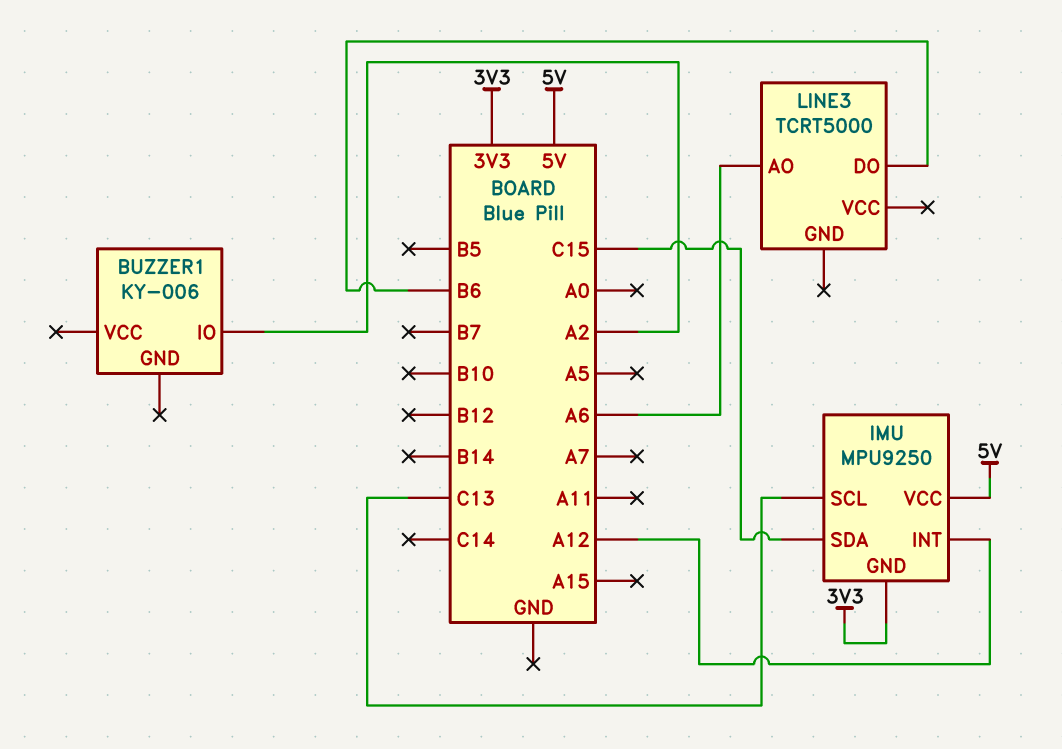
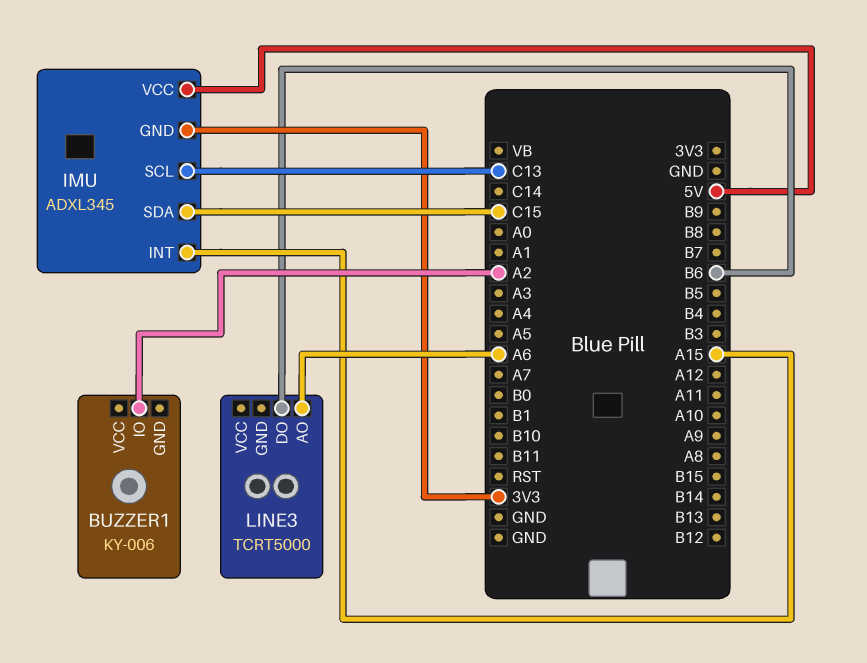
IMU: MPU9250 -> ADXL345
IMU pin INT: A12 -> A15

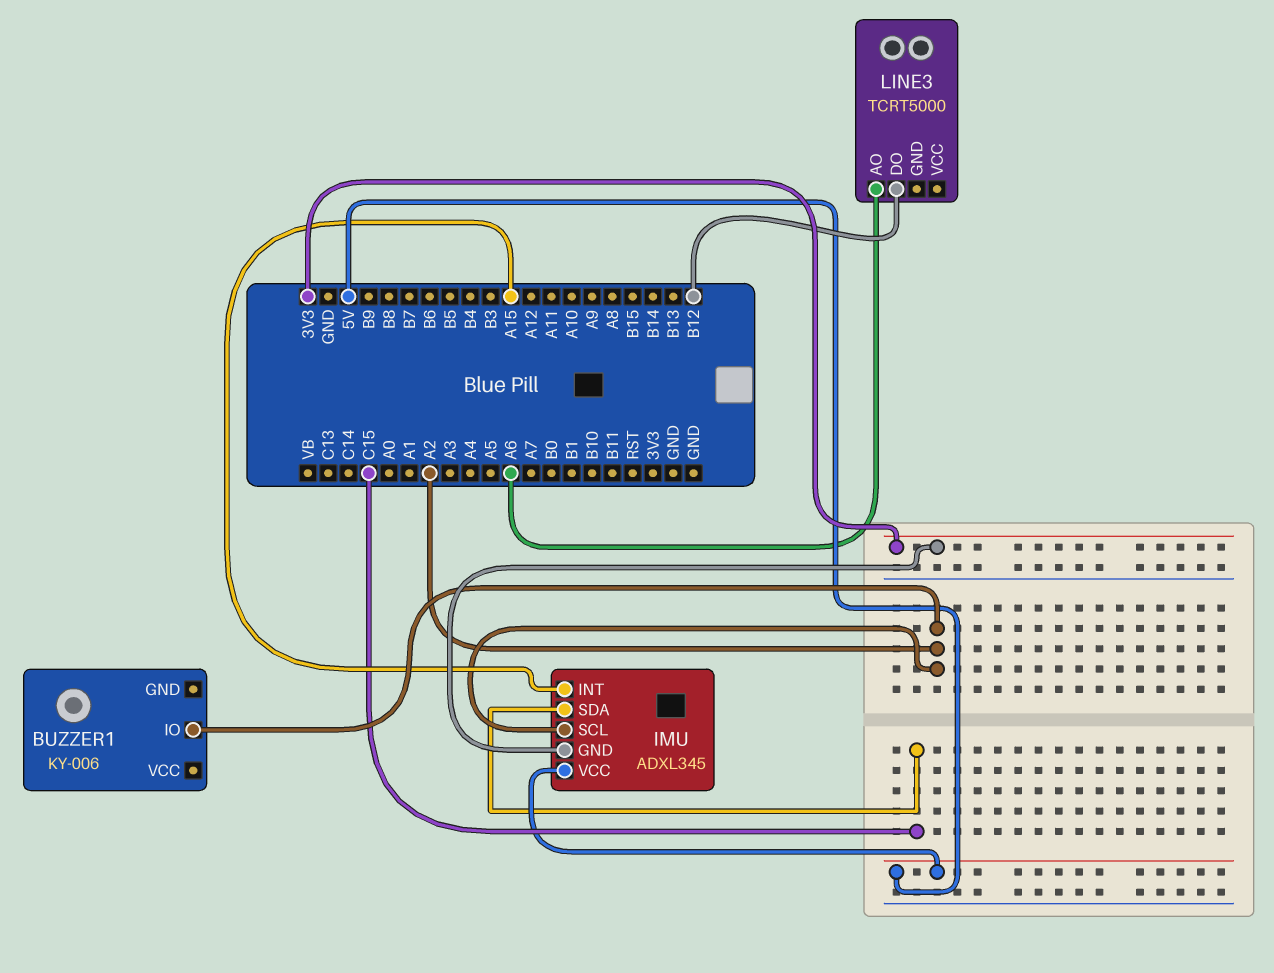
IMU pin SCL: C13 -> A2
LINE3 pin DO: B6 -> B12

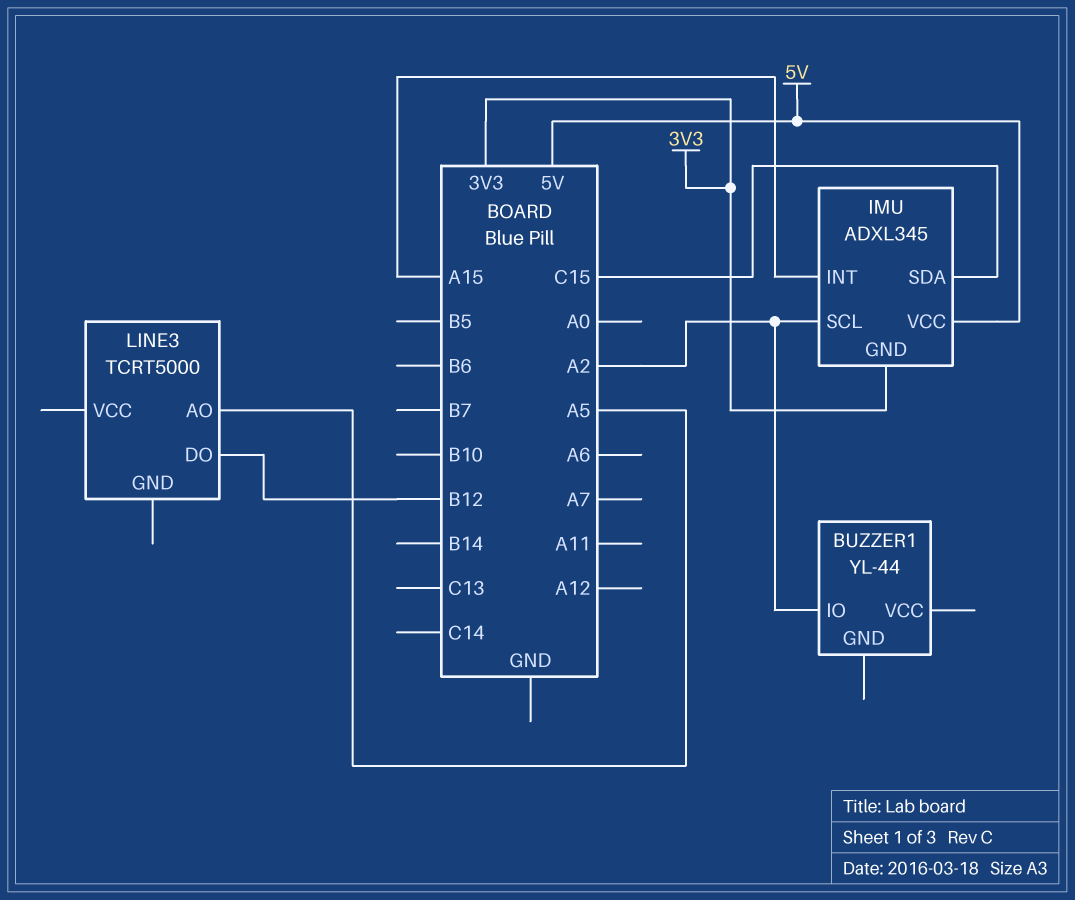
BUZZER1: KY-006 -> YL-44
LINE3 pin AO: A6 -> A5

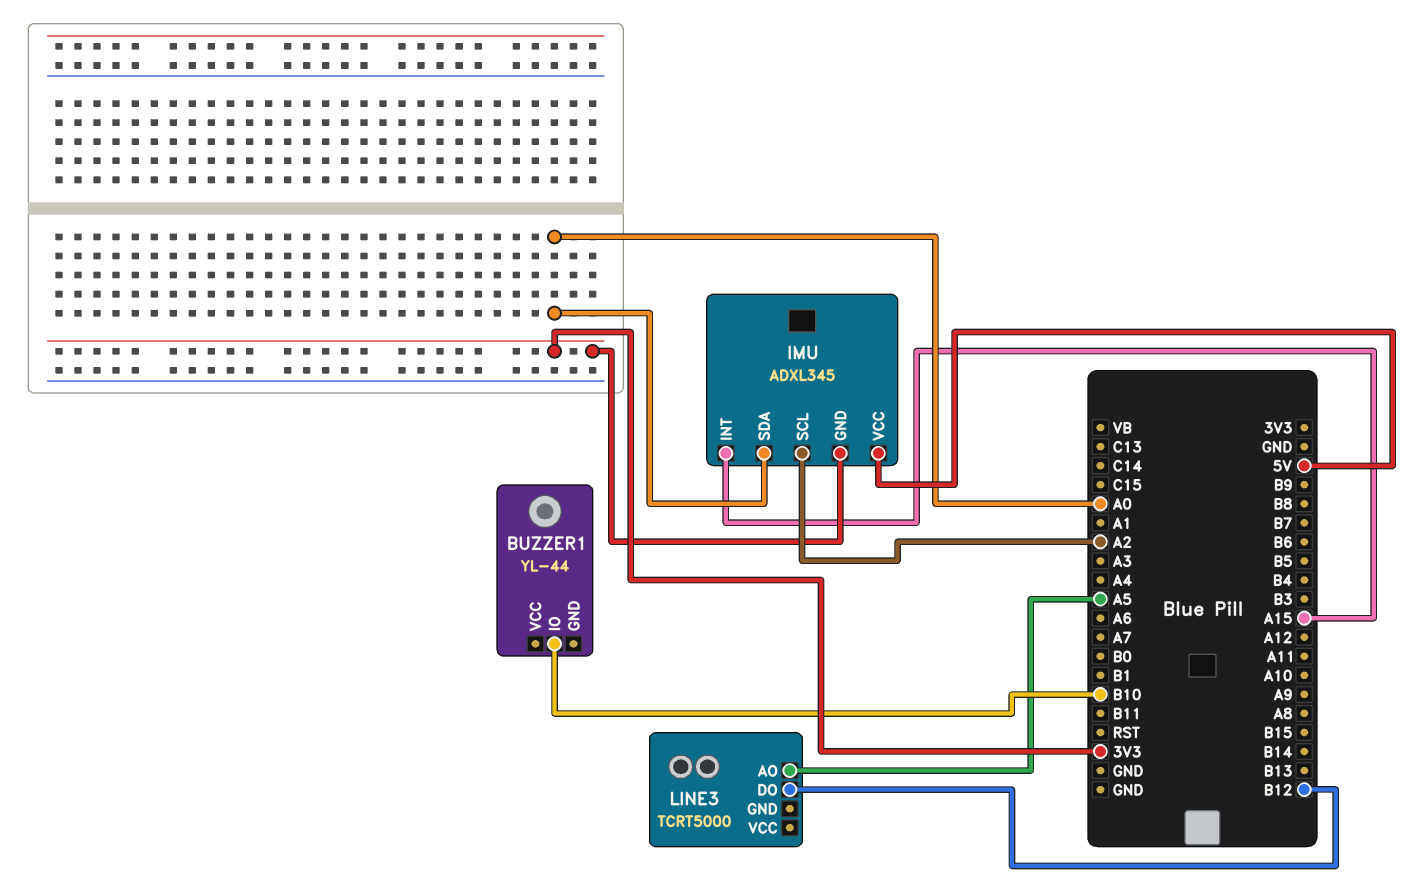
BUZZER1 pin IO: A2 -> B10
IMU pin SDA: C15 -> A0

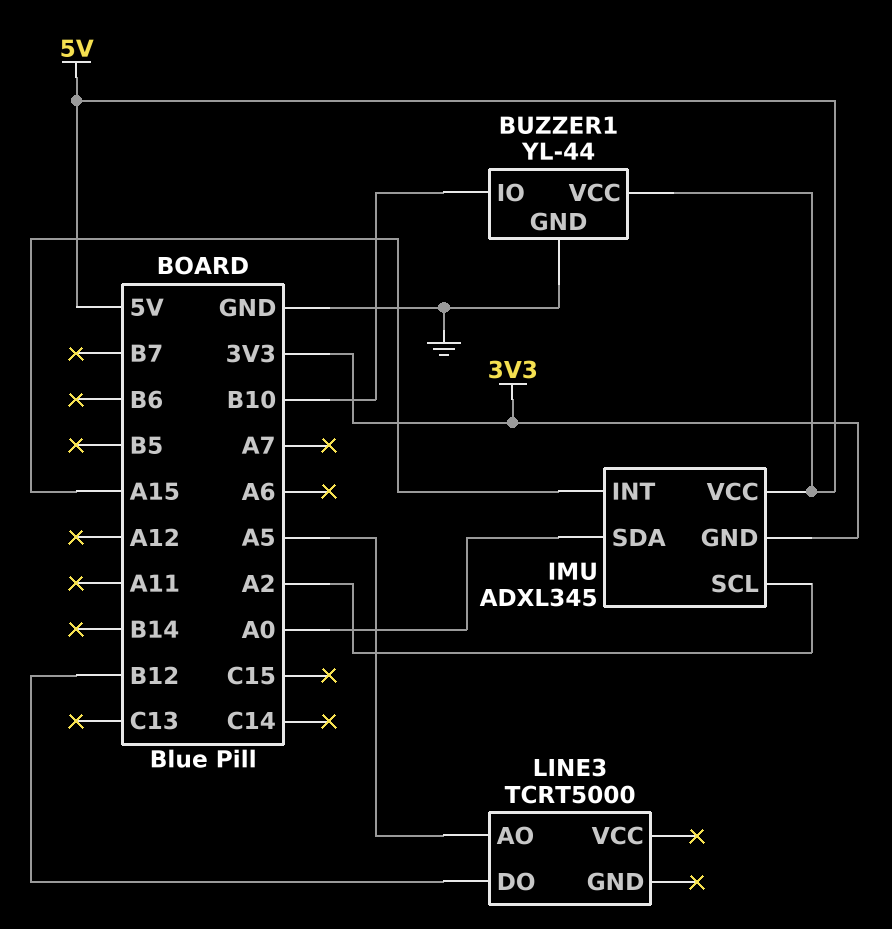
BUZZER1 pin GND: none -> GND
BUZZER1 pin VCC: none -> 5V

